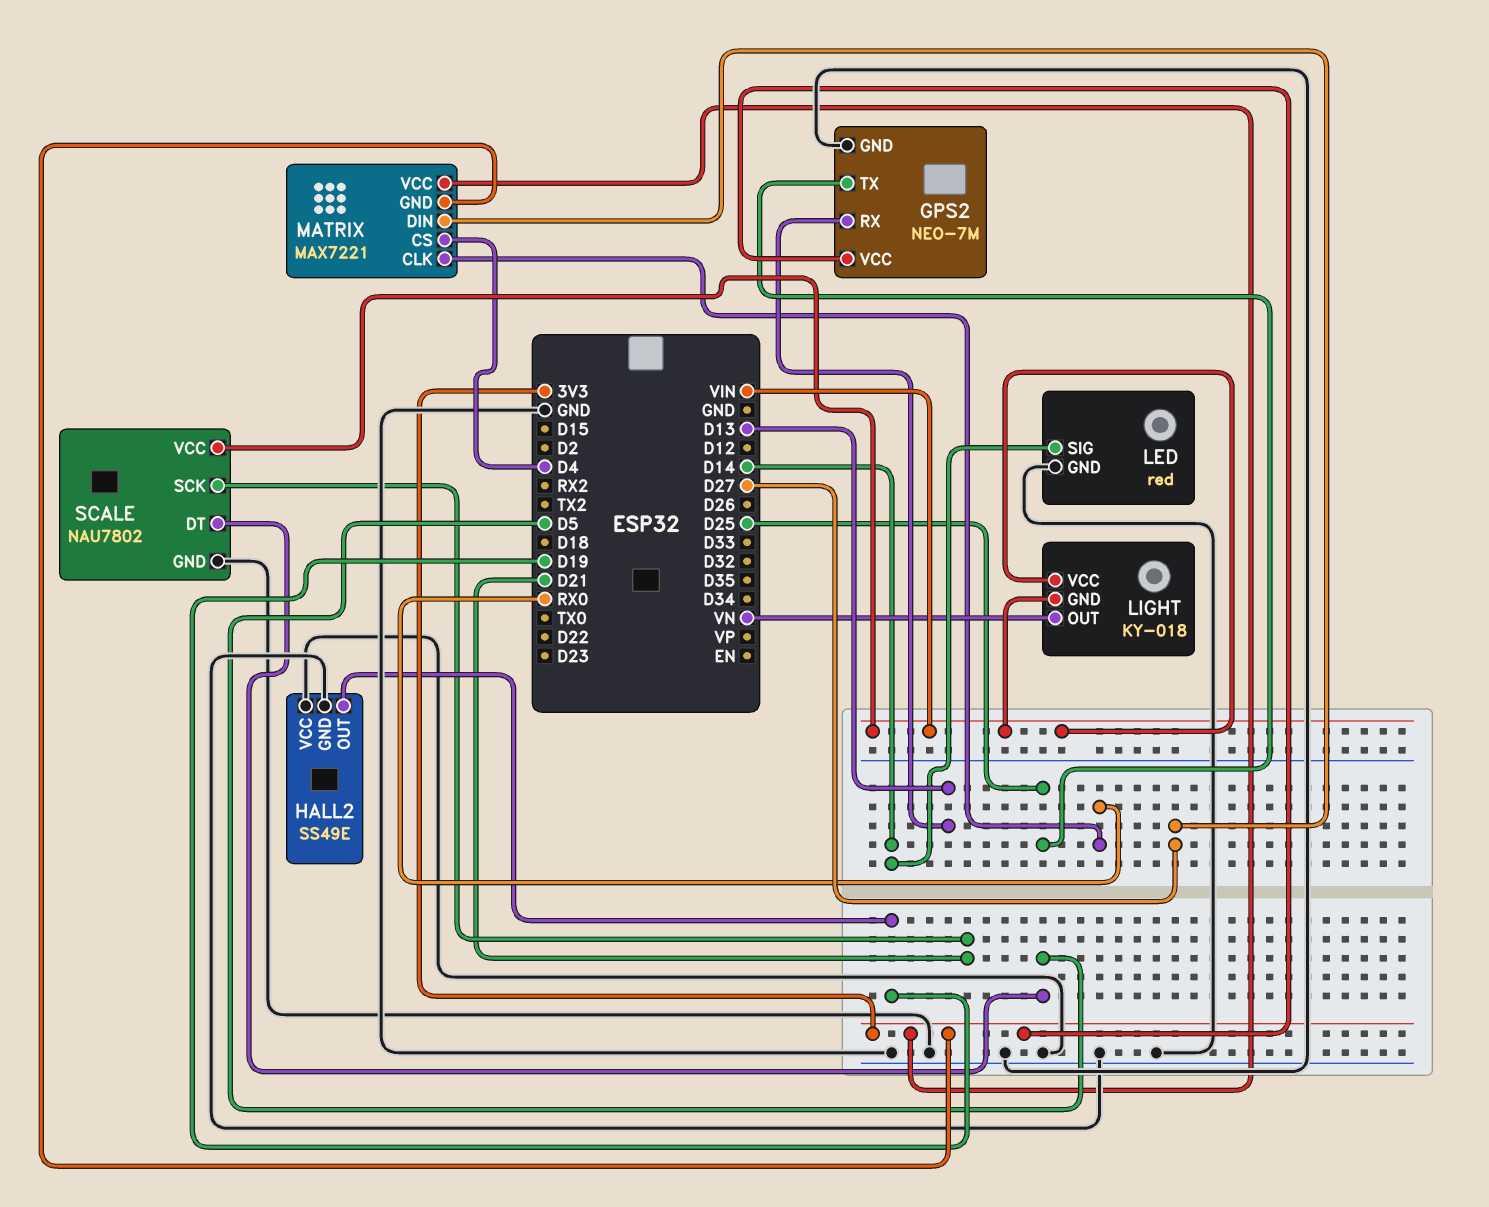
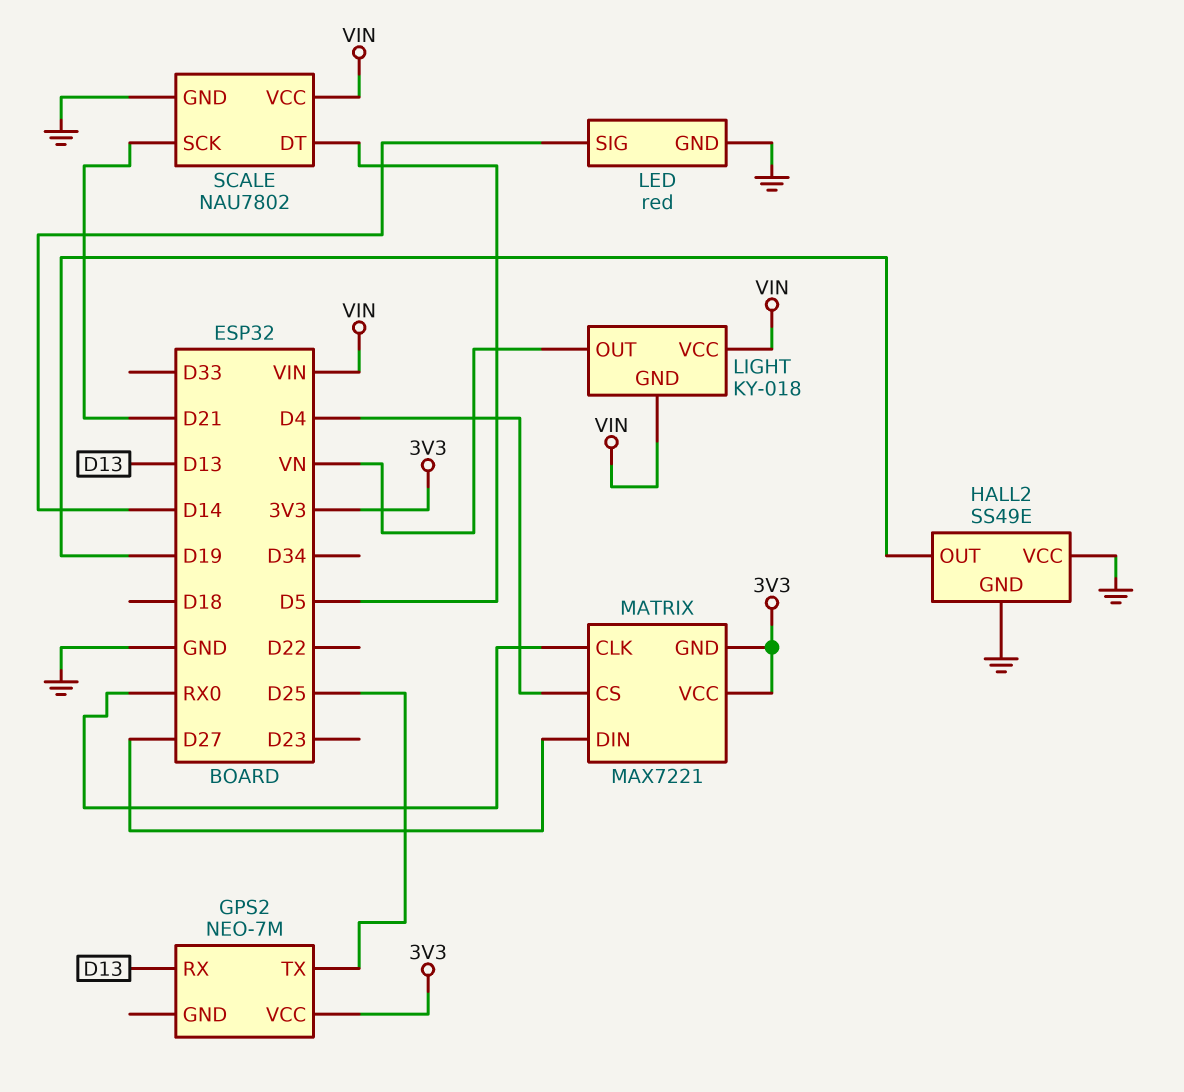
GPS2 pin GND: GND -> none

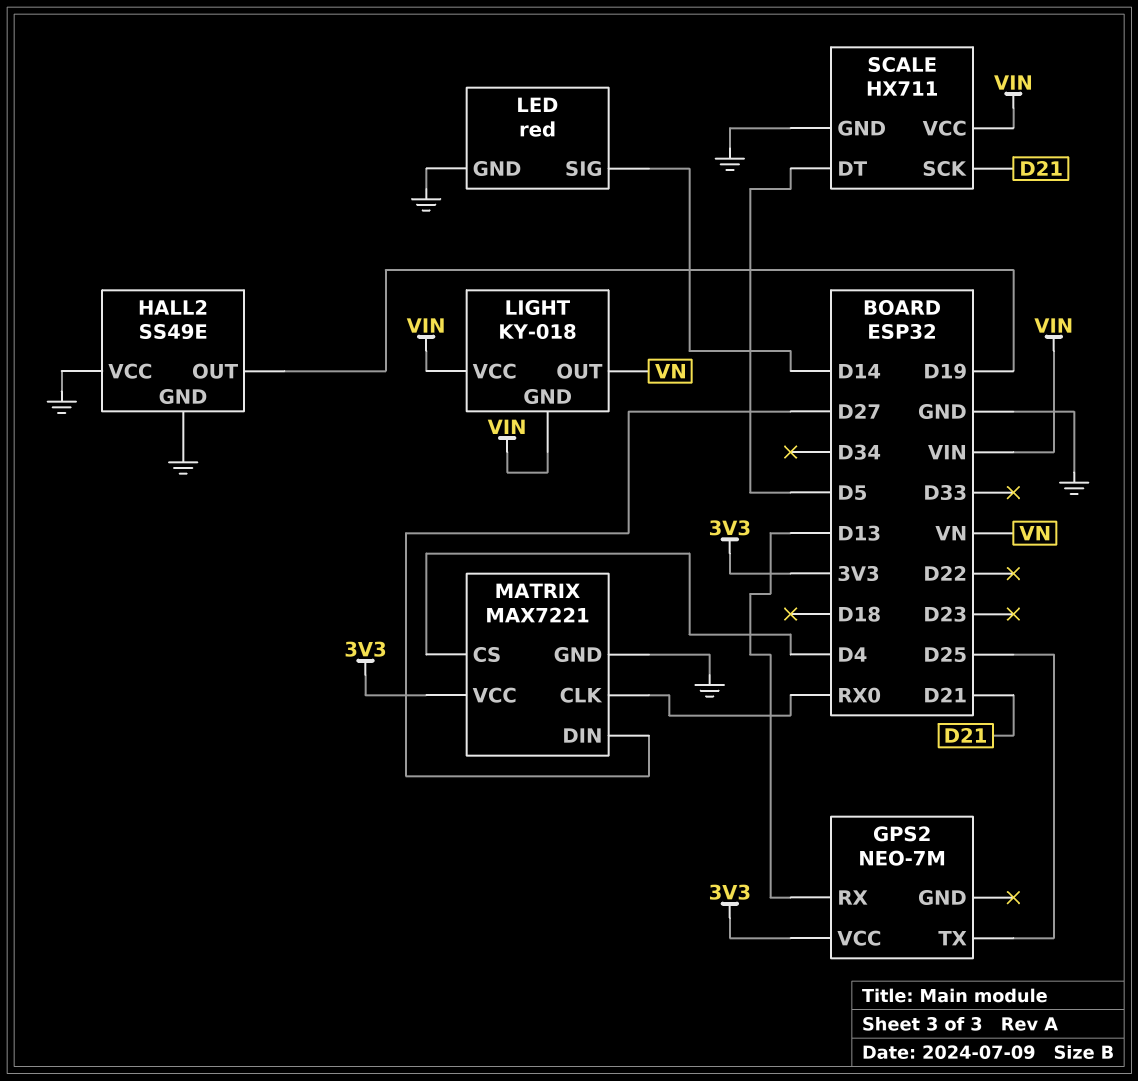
MATRIX pin GND: 3V3 -> GND
SCALE: NAU7802 -> HX711

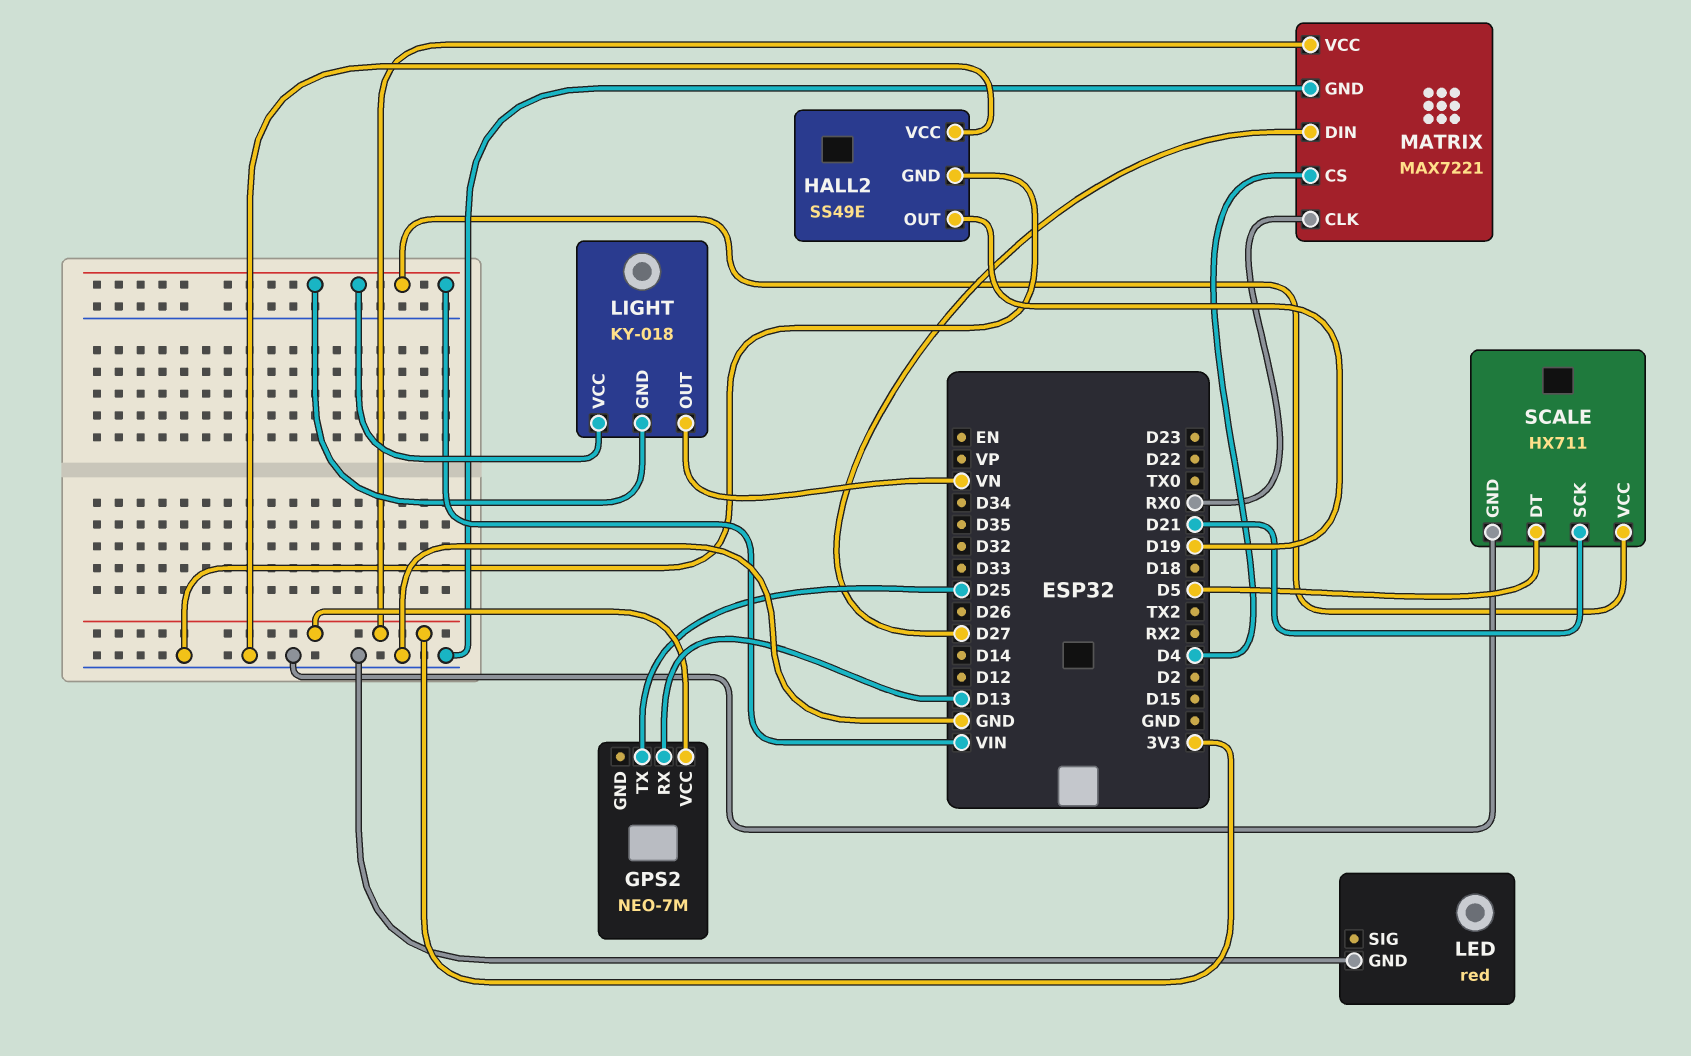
LED pin SIG: D14 -> none

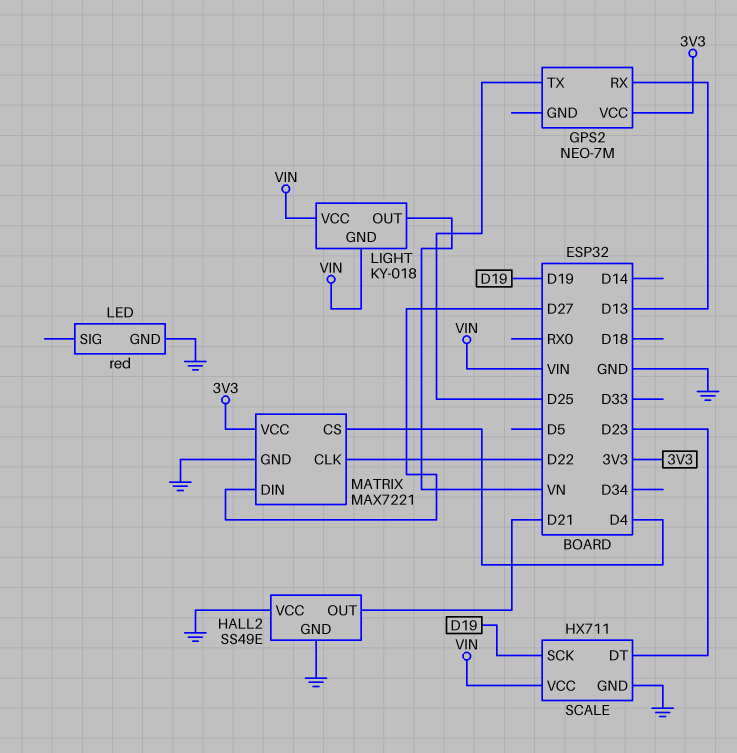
HALL2 pin OUT: D19 -> D21
MATRIX pin CLK: RX0 -> D22
SCALE pin DT: D5 -> D23
SCALE pin SCK: D21 -> D19

